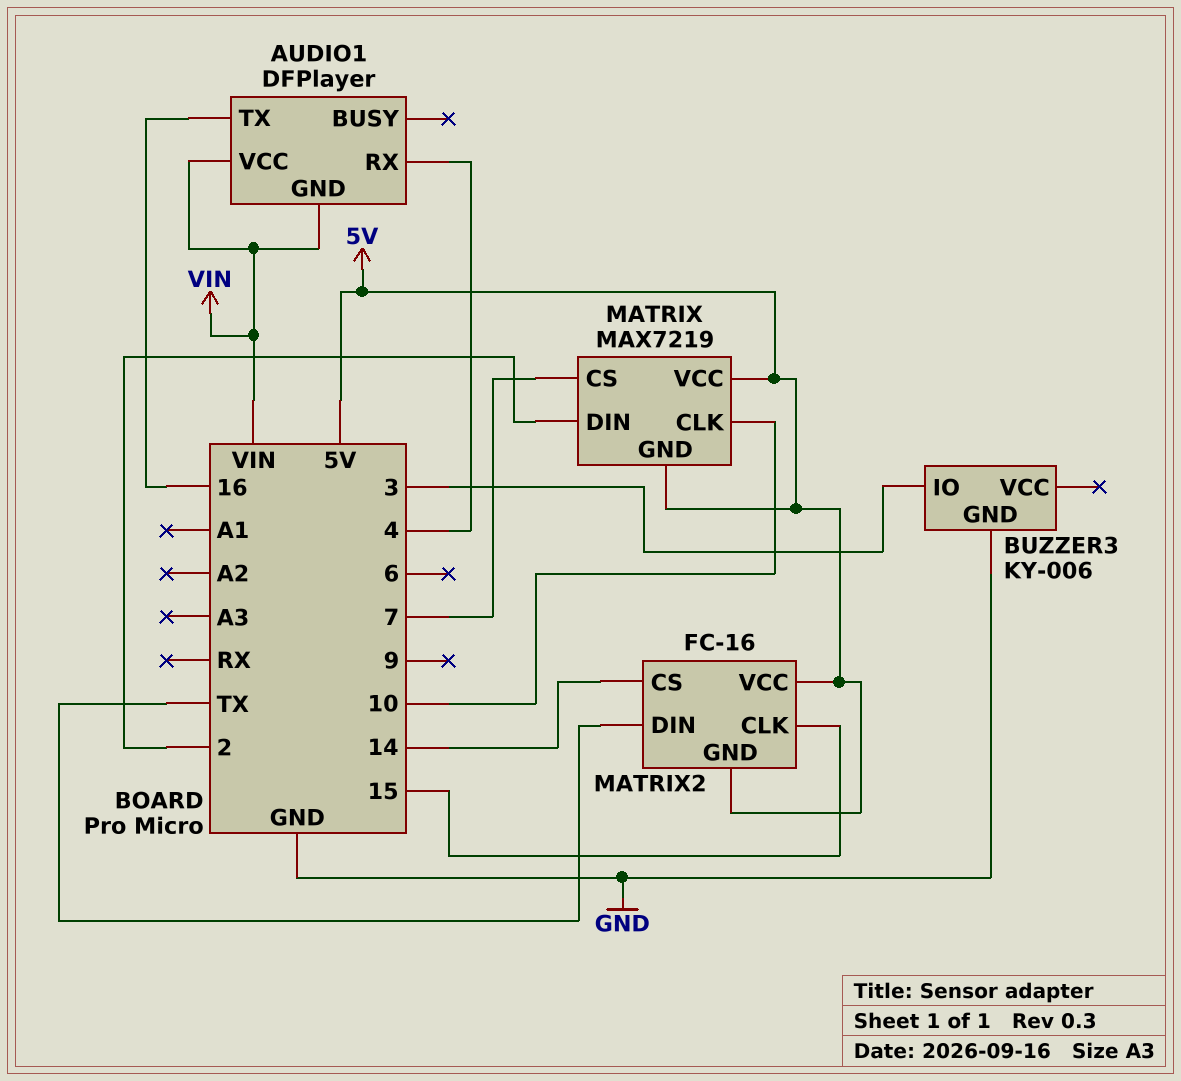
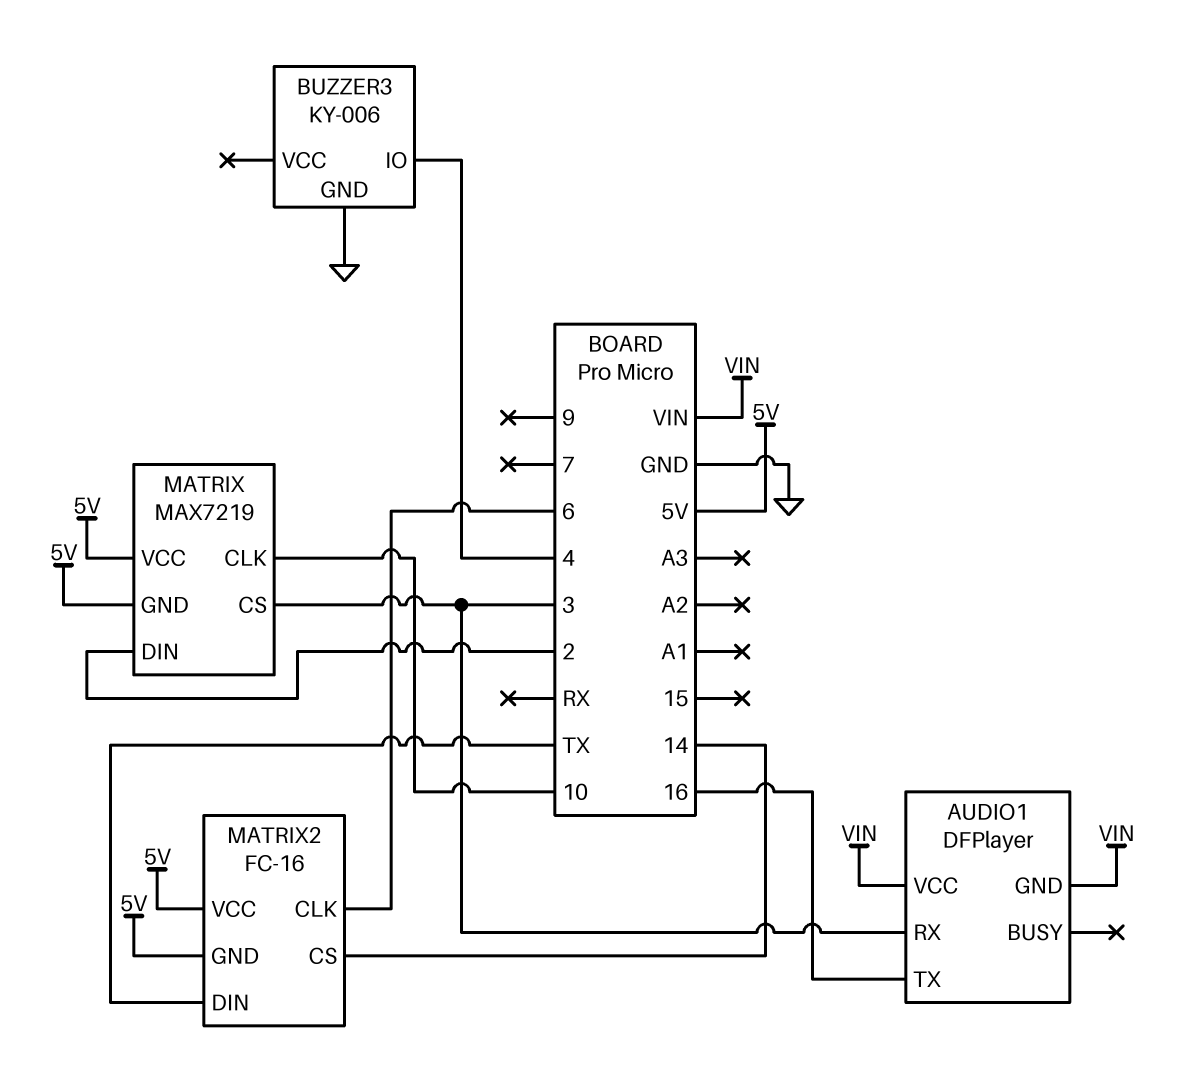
AUDIO1 pin RX: 4 -> 3
BUZZER3 pin IO: 3 -> 4
MATRIX pin CS: 7 -> 3
MATRIX2 pin CLK: 15 -> 6

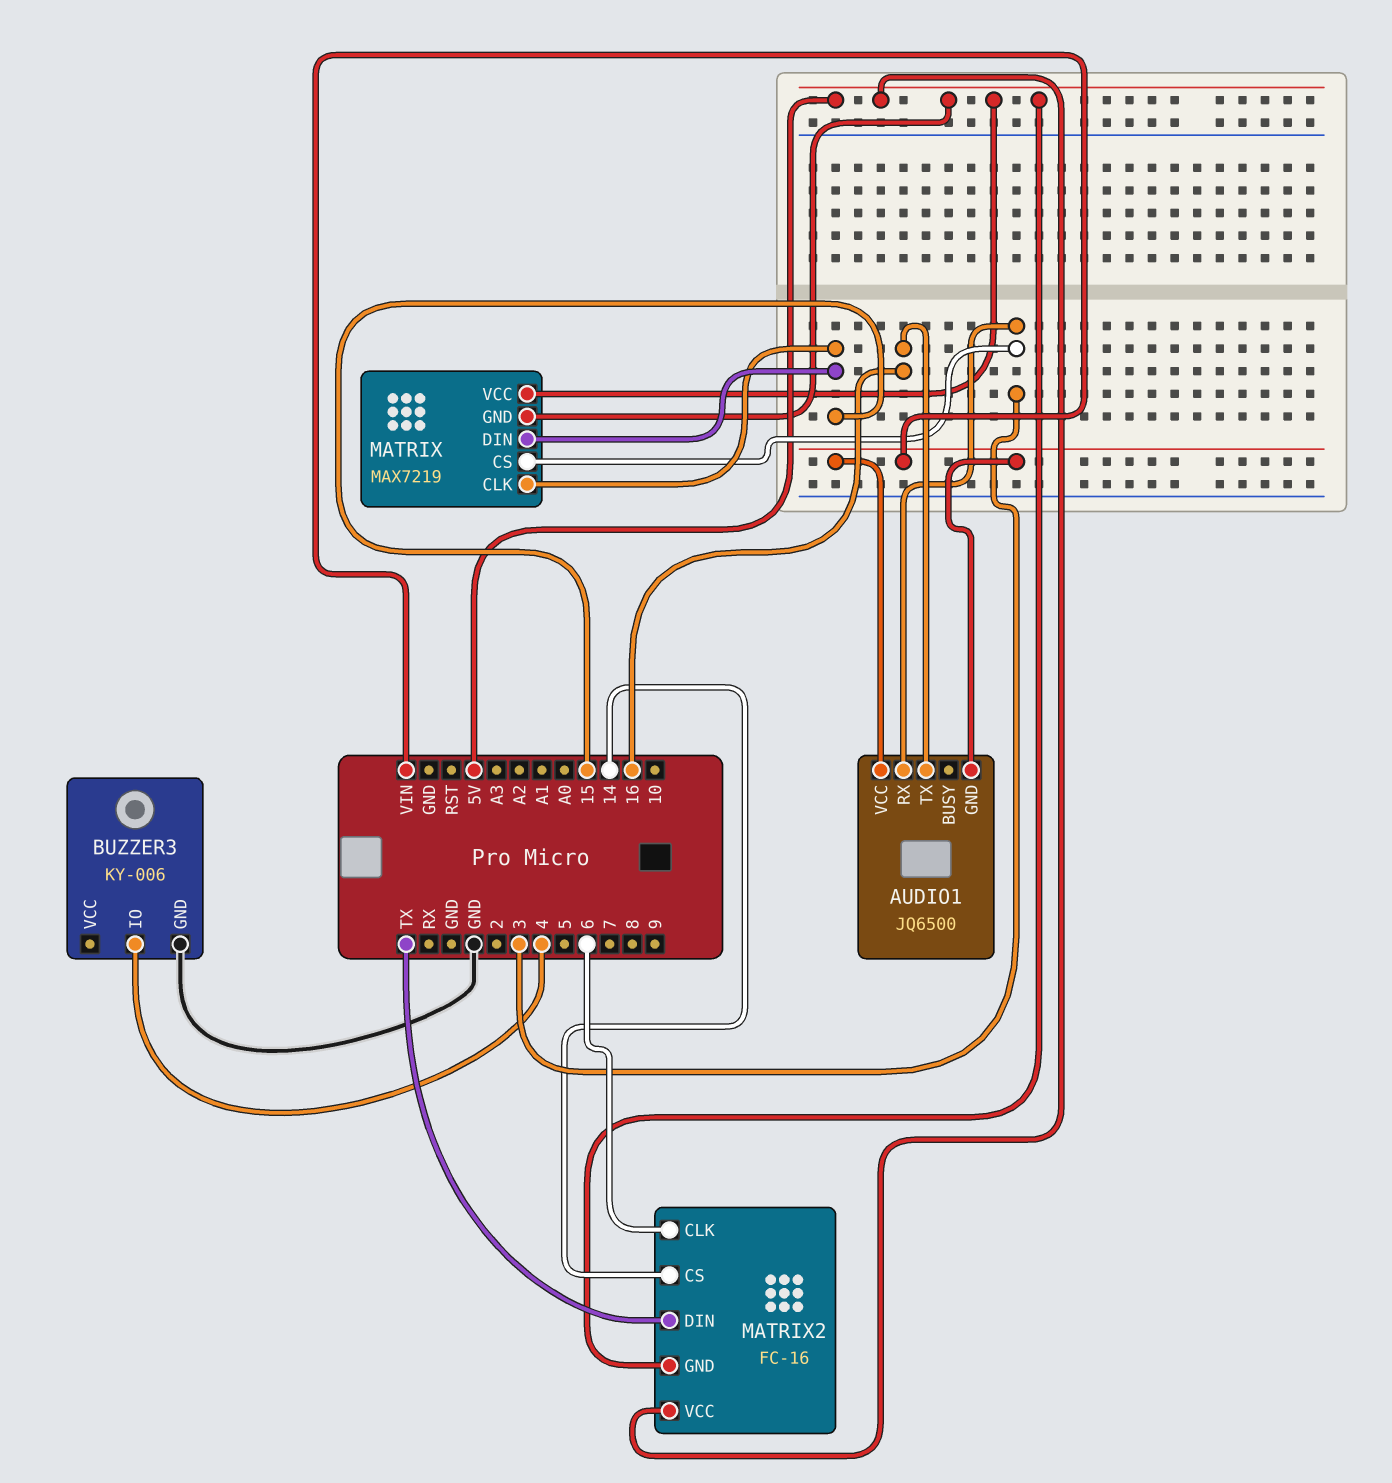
AUDIO1: DFPlayer -> JQ6500
MATRIX pin CLK: 10 -> 15
MATRIX pin DIN: 2 -> 15

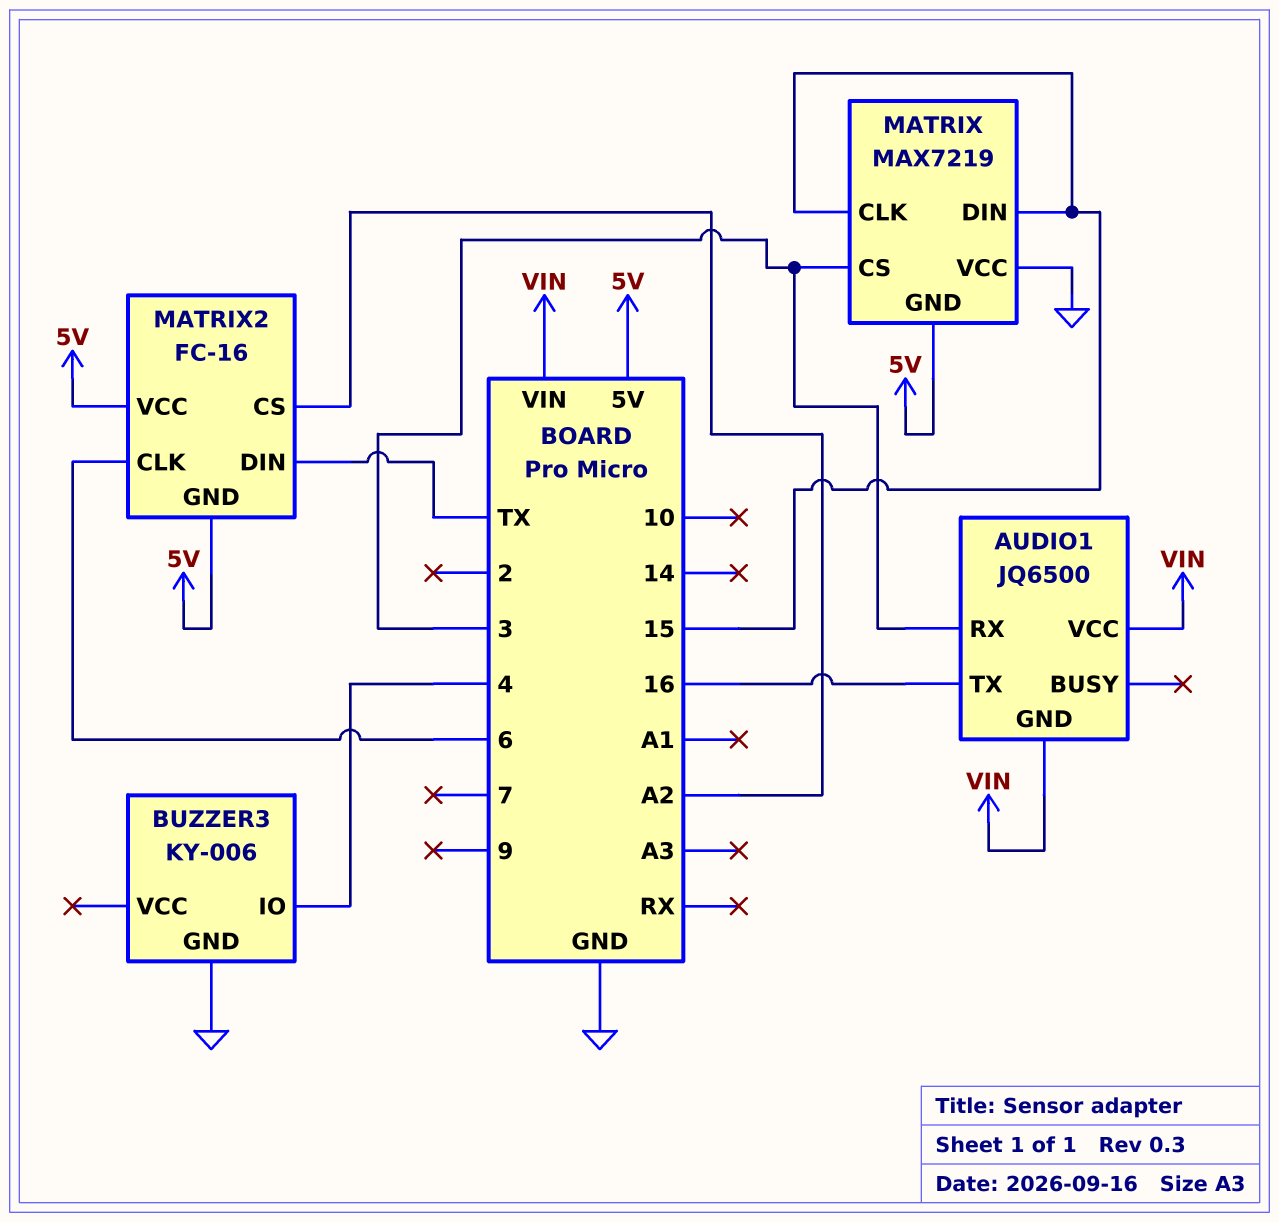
MATRIX pin VCC: 5V -> GND
MATRIX2 pin CS: 14 -> A2

